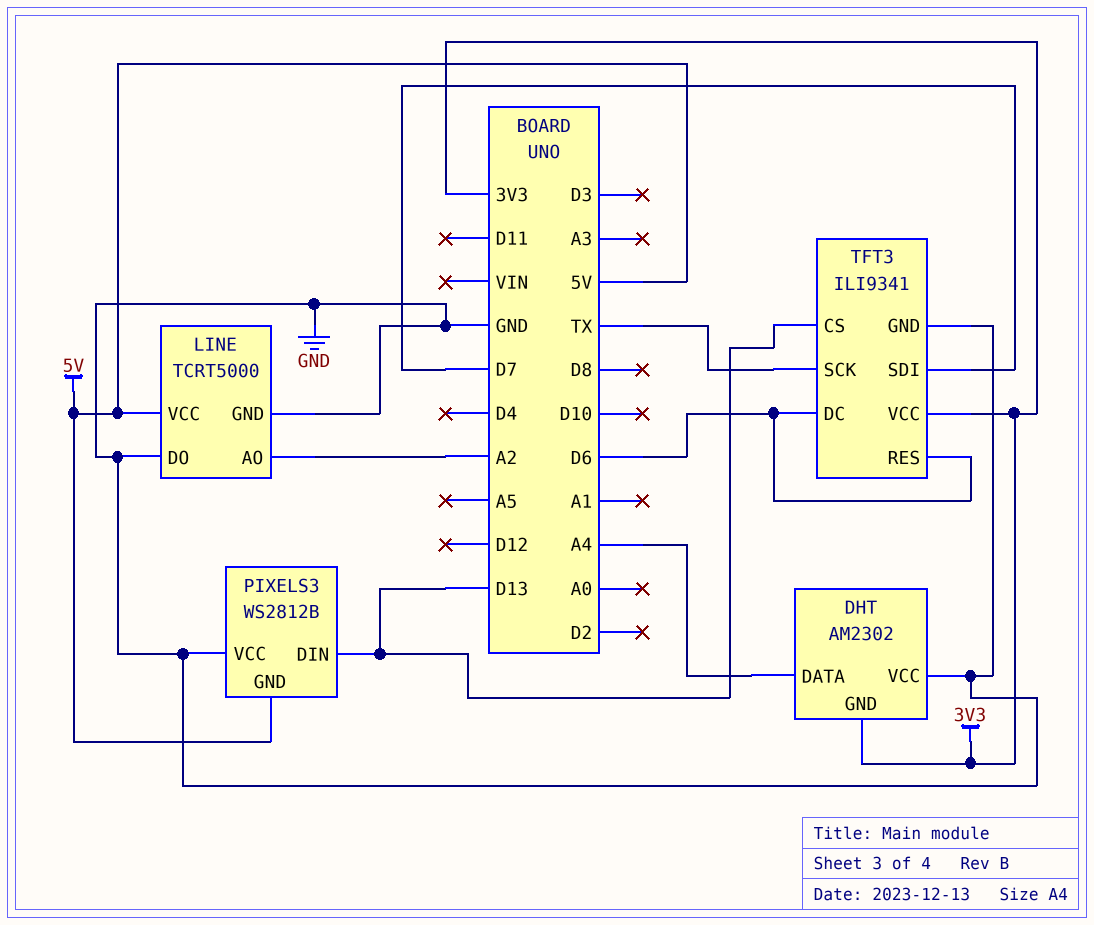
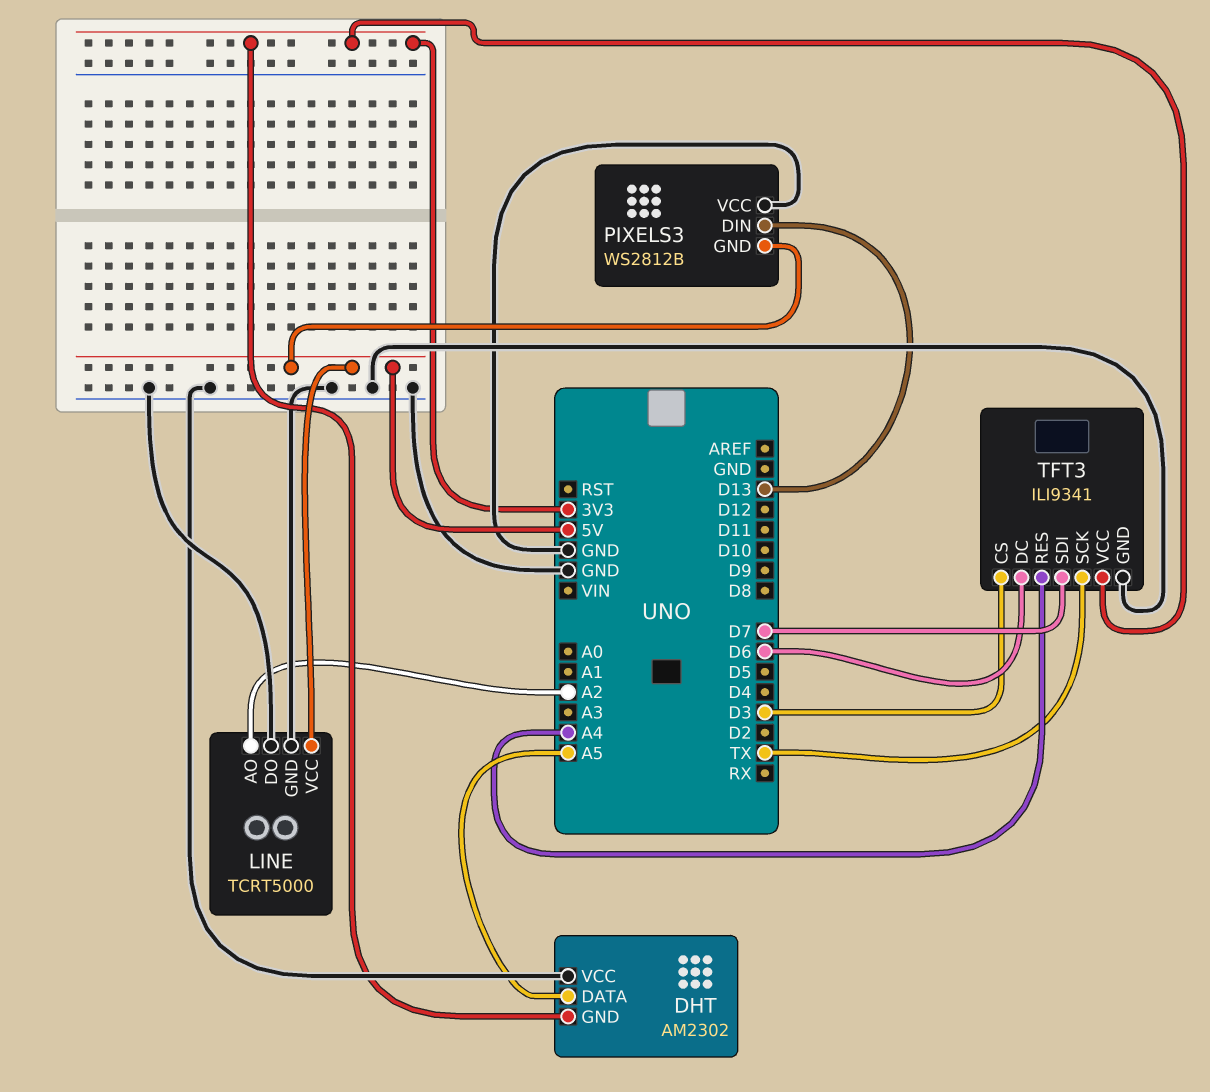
DHT pin DATA: A4 -> A5
TFT3 pin CS: D13 -> D3
TFT3 pin RES: D6 -> A4

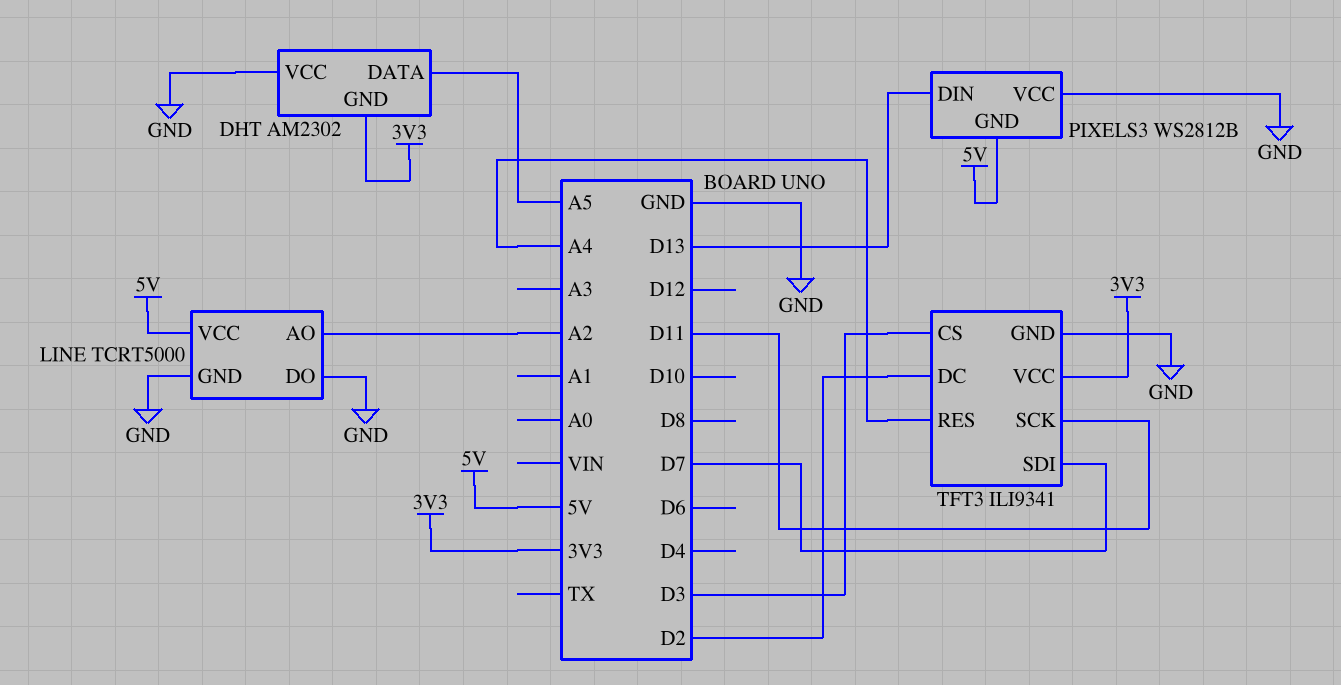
TFT3 pin DC: D6 -> D2
TFT3 pin SCK: TX -> D11

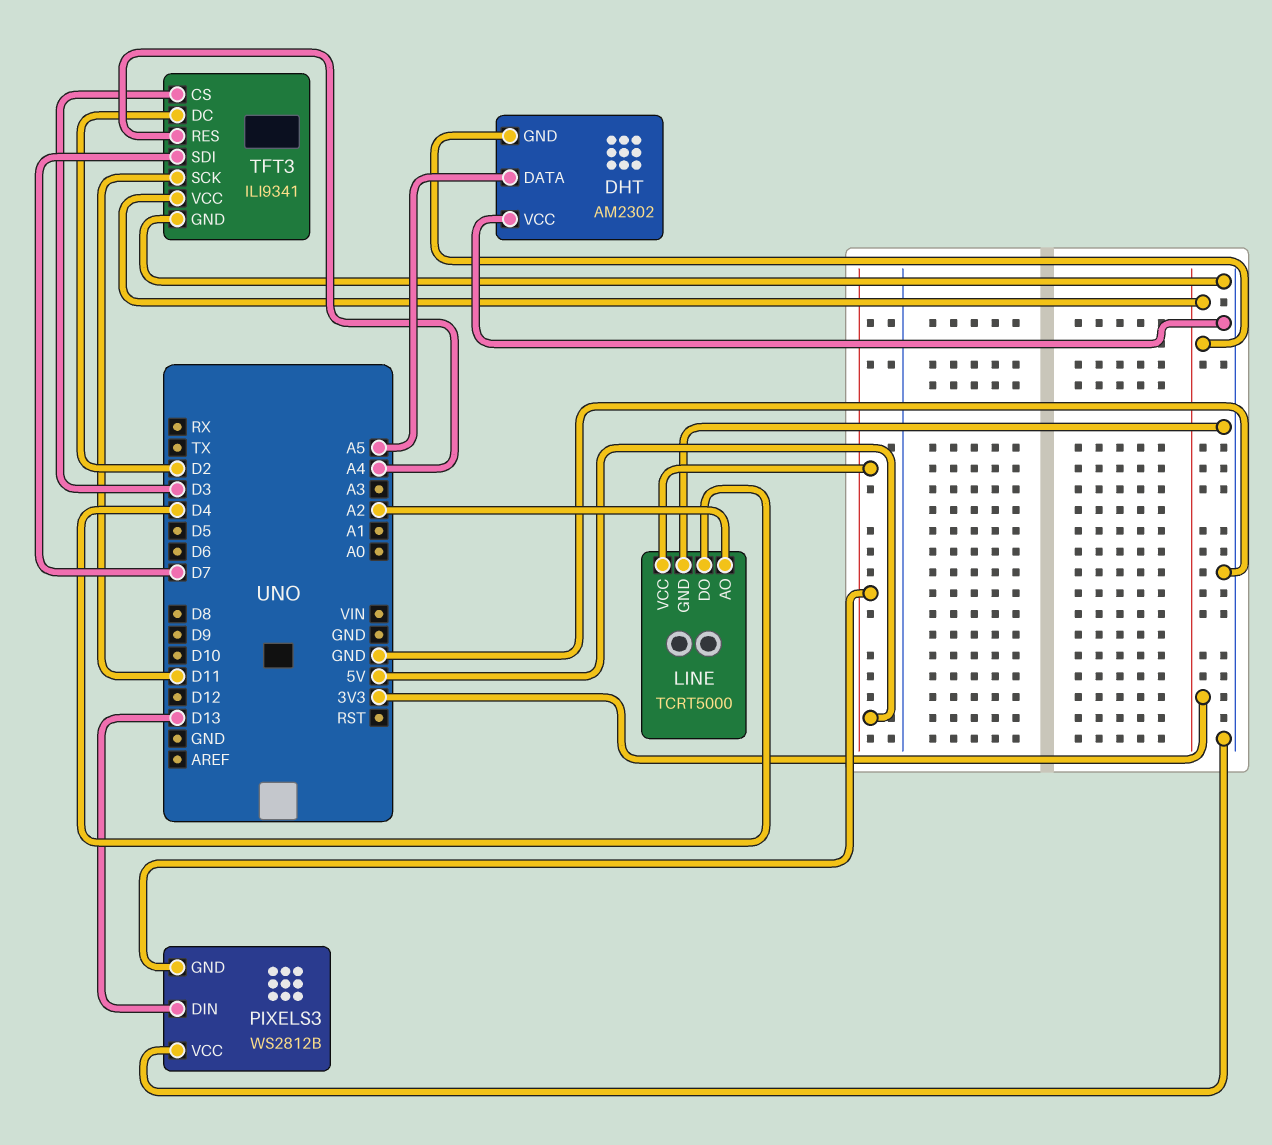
LINE pin DO: GND -> D4

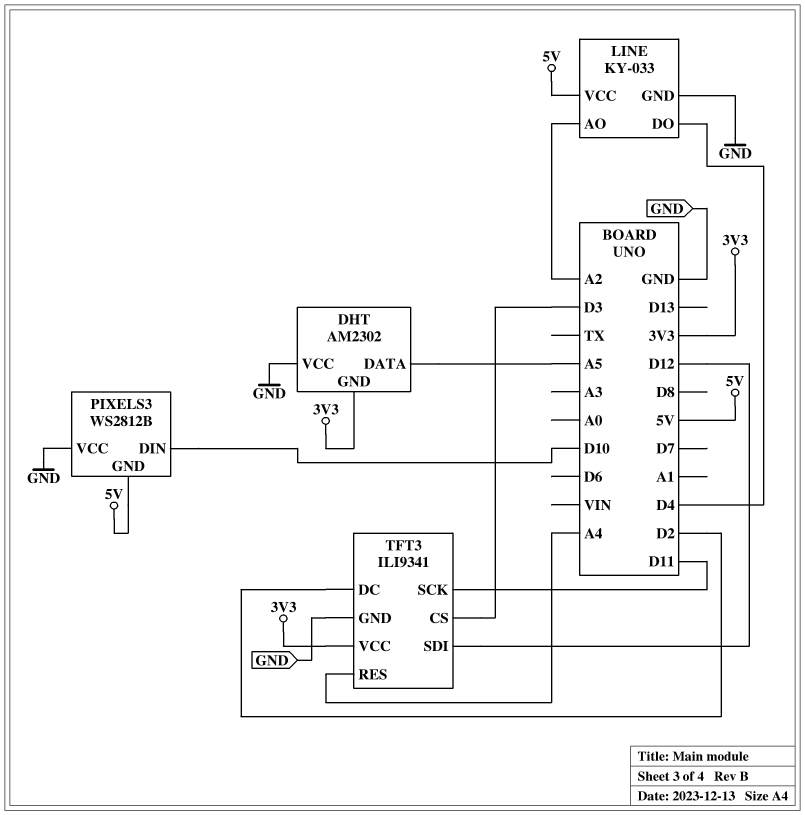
LINE: TCRT5000 -> KY-033
PIXELS3 pin DIN: D13 -> D10
TFT3 pin SDI: D7 -> D12

